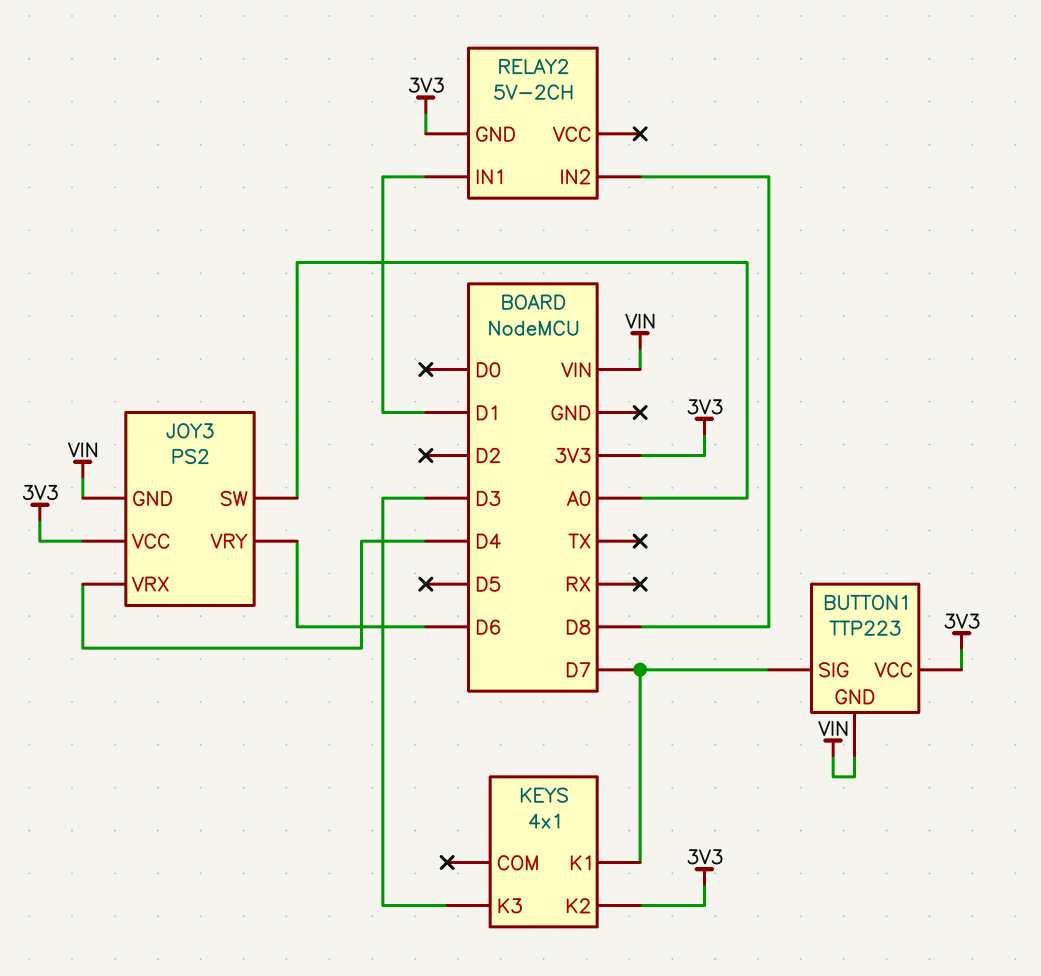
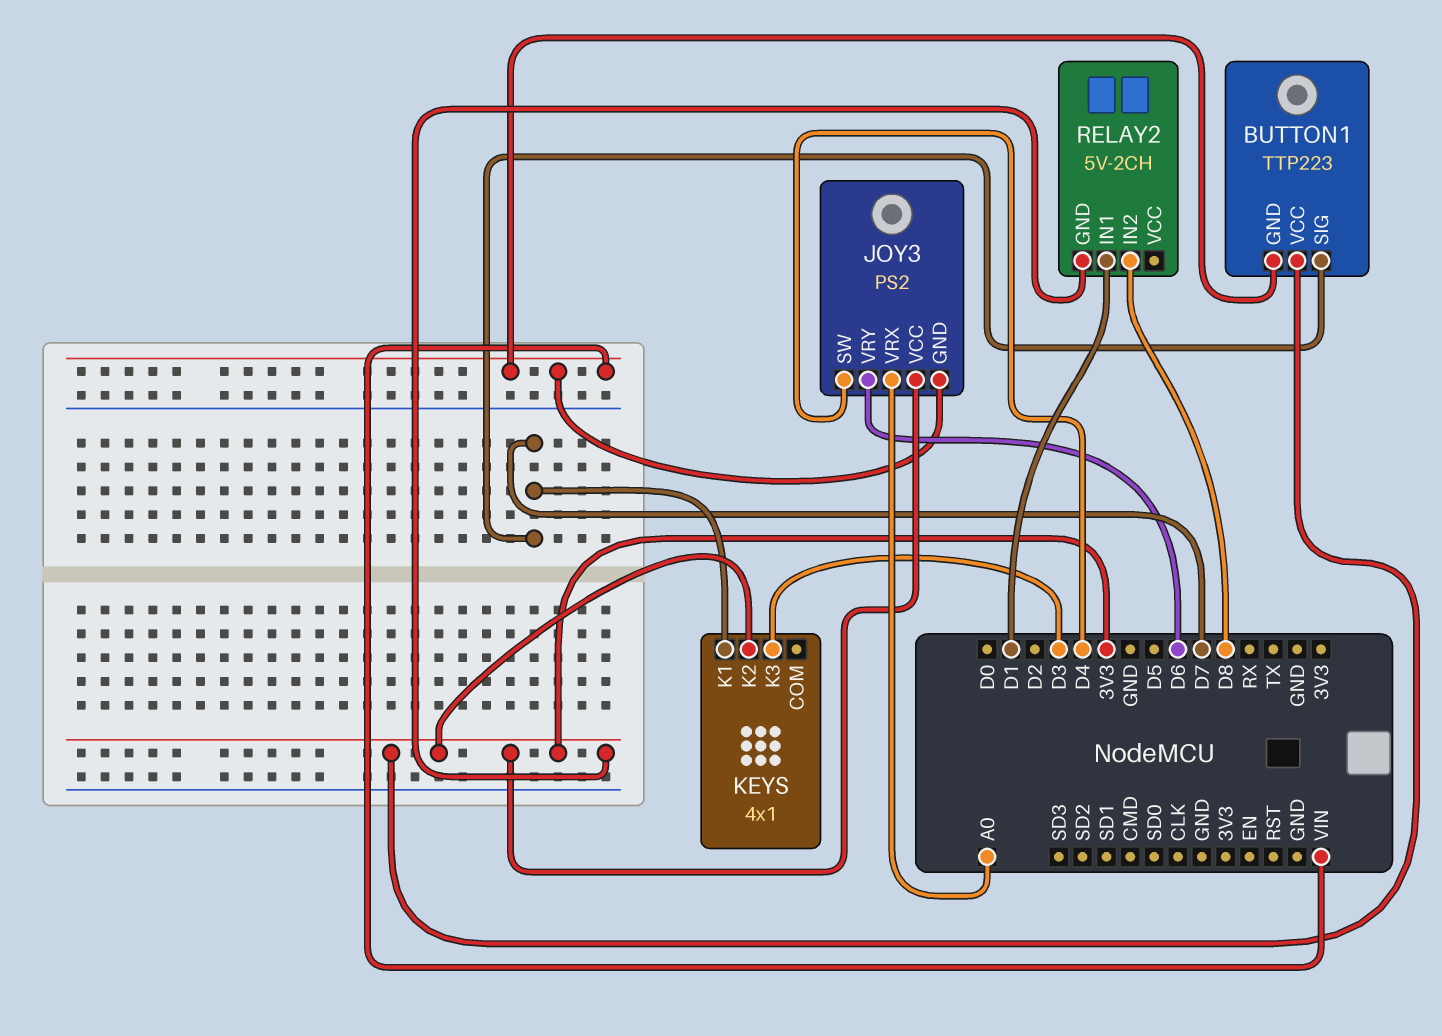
JOY3 pin SW: A0 -> D4
JOY3 pin VRX: D4 -> A0

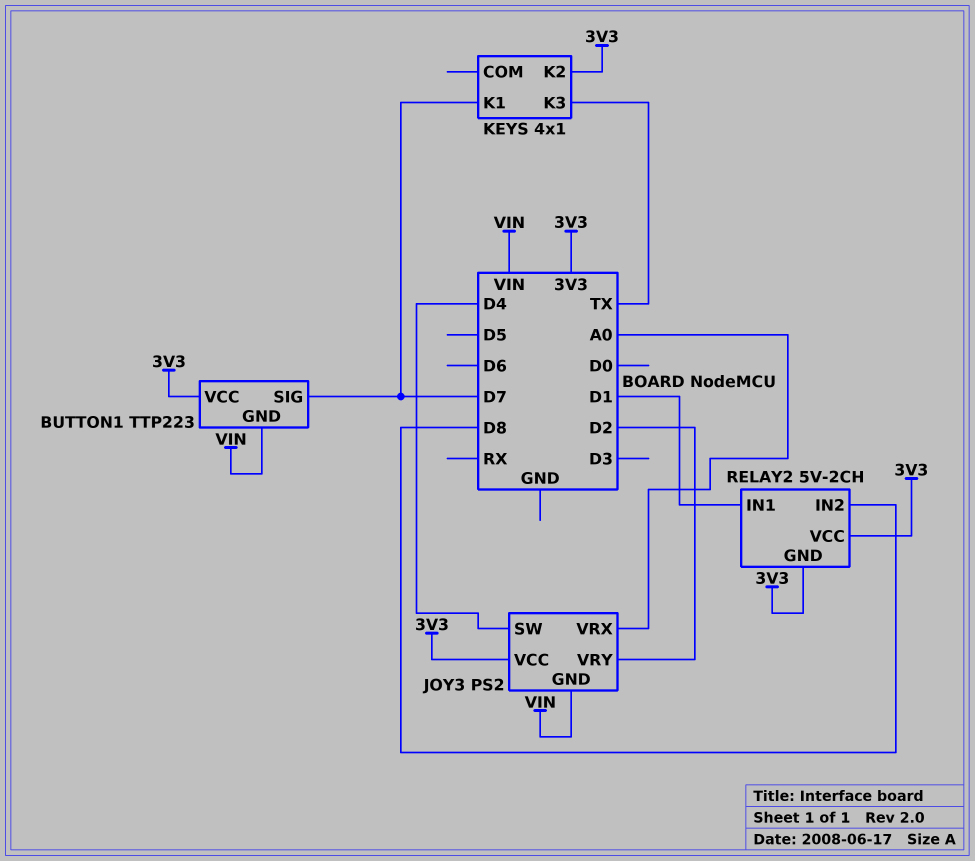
JOY3 pin VRY: D6 -> D2
KEYS pin K3: D3 -> TX
RELAY2 pin VCC: none -> 3V3

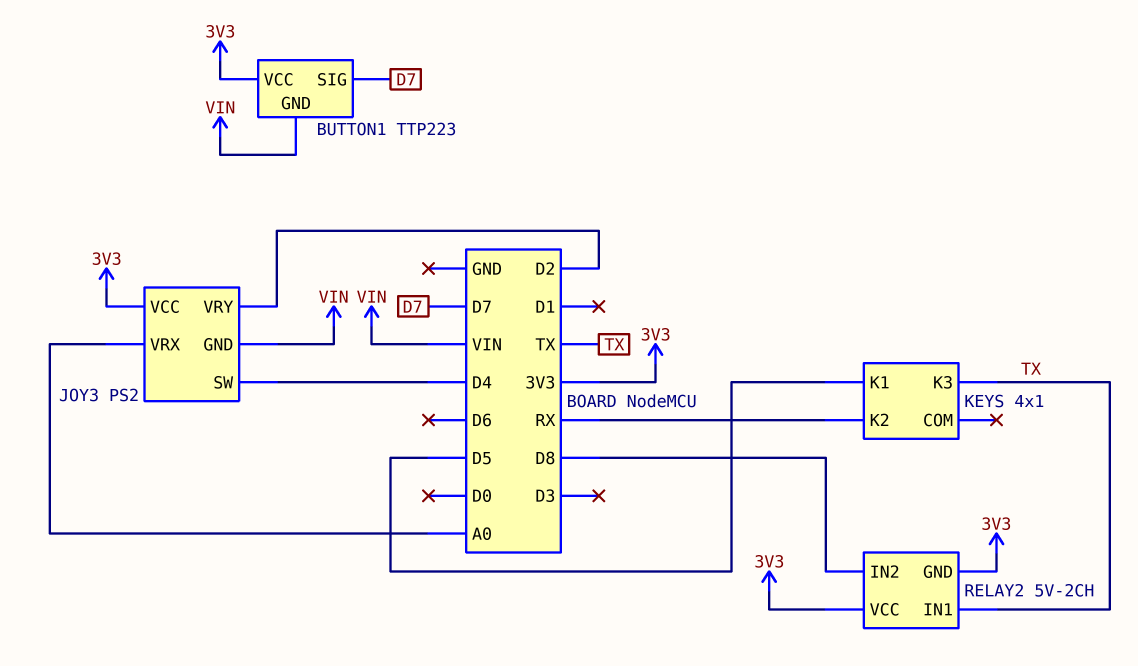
KEYS pin K1: D7 -> D5
KEYS pin K2: 3V3 -> RX
RELAY2 pin IN1: D1 -> TX

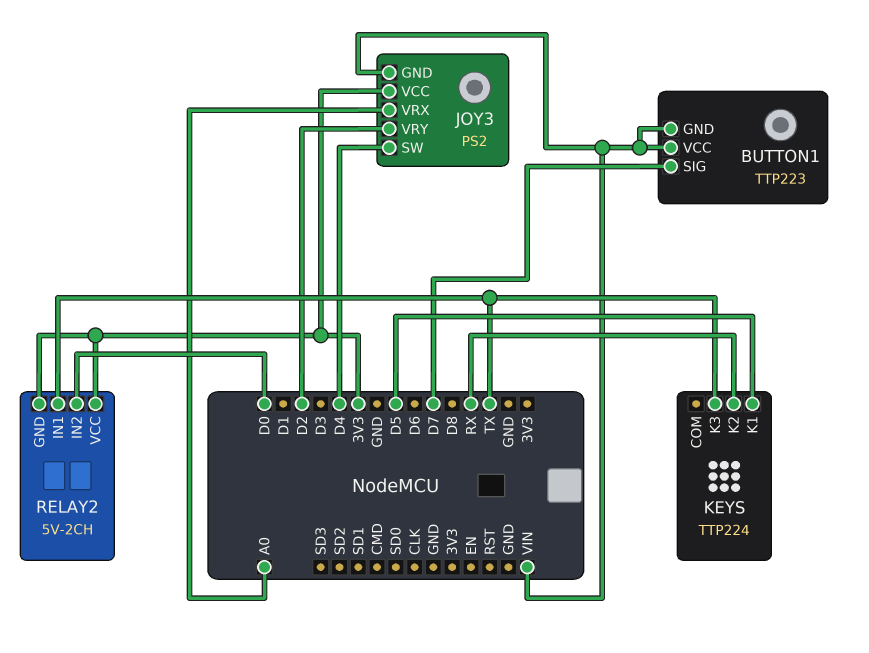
BUTTON1 pin VCC: 3V3 -> VIN
KEYS: 4x1 -> TTP224
RELAY2 pin IN2: D8 -> D0

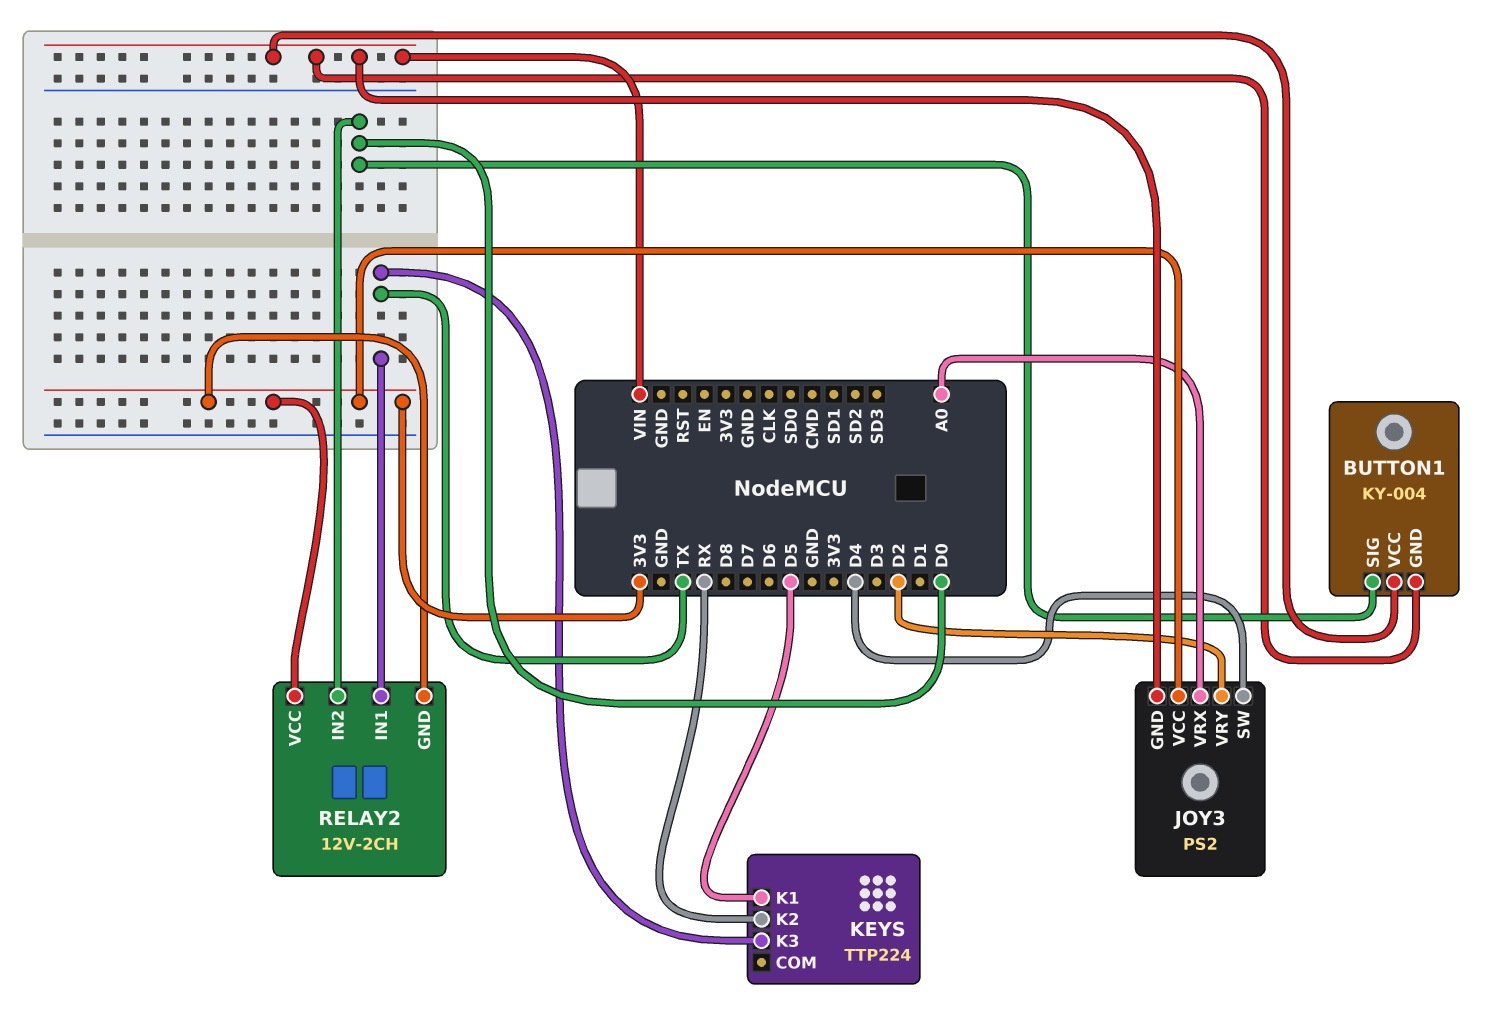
BUTTON1: TTP223 -> KY-004
BUTTON1 pin SIG: D7 -> D0
RELAY2: 5V-2CH -> 12V-2CH

